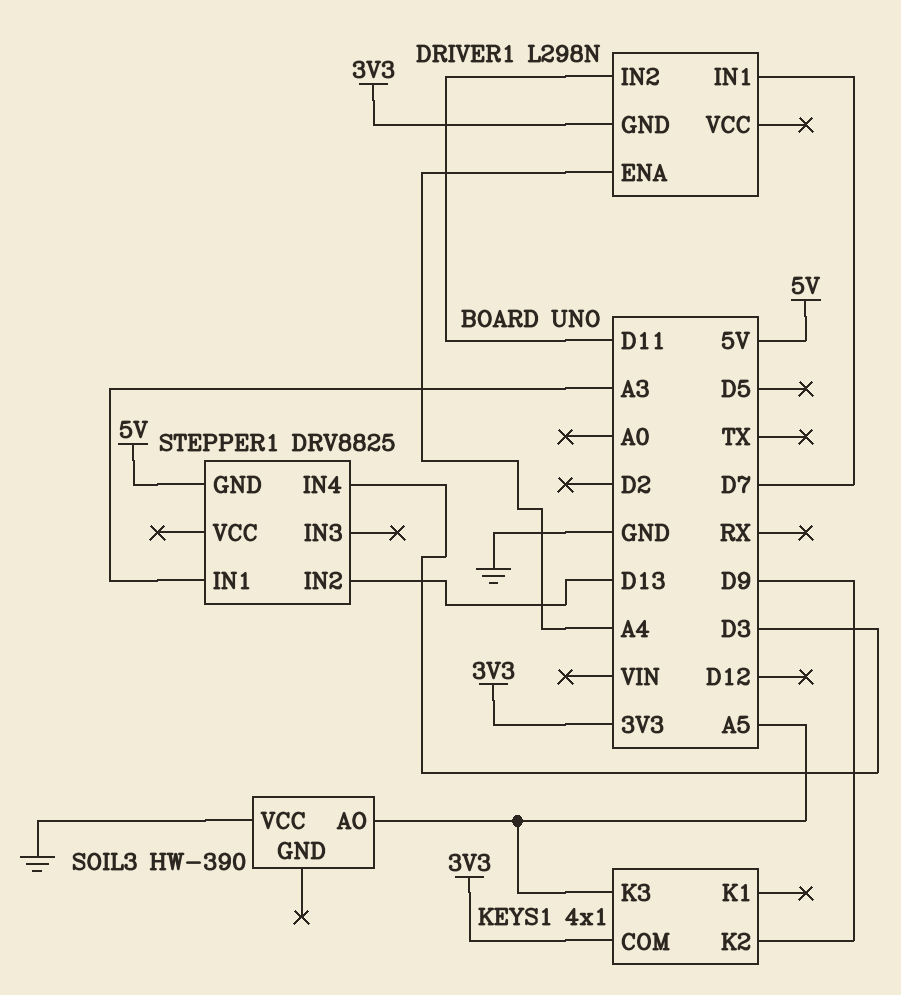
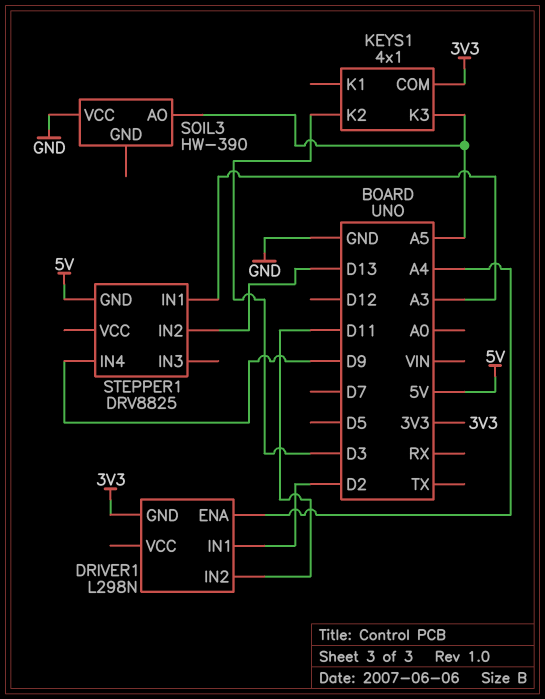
DRIVER1 pin IN1: D7 -> D2
KEYS1 pin K2: D9 -> D3
STEPPER1 pin IN4: D3 -> D9

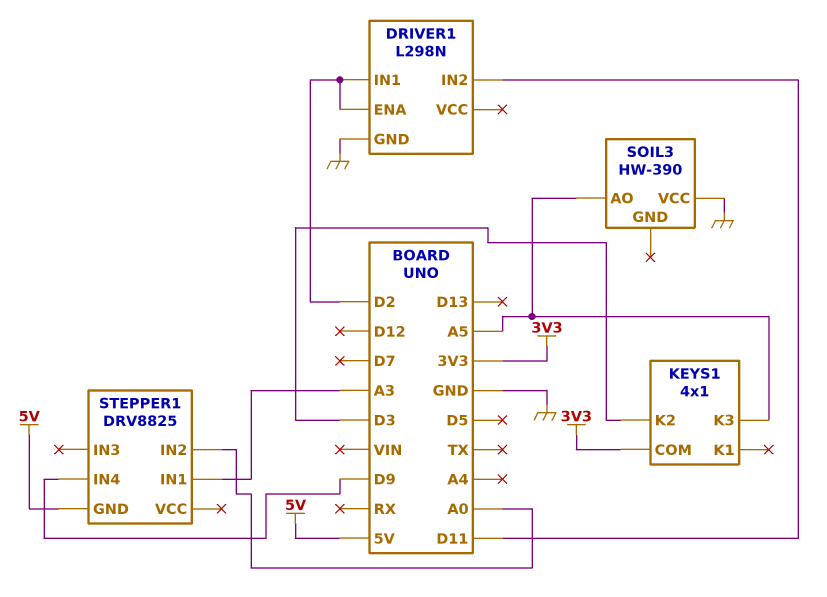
DRIVER1 pin ENA: A4 -> D2
DRIVER1 pin GND: 3V3 -> GND
STEPPER1 pin IN2: D13 -> A0

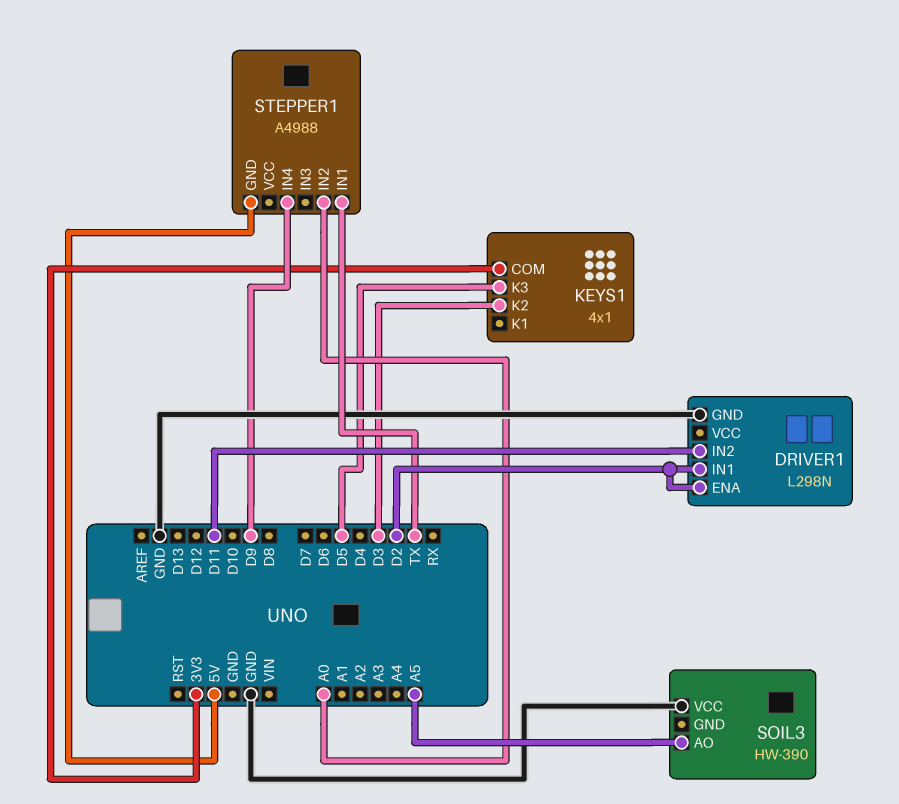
KEYS1 pin K3: A5 -> D5
STEPPER1: DRV8825 -> A4988
STEPPER1 pin IN1: A3 -> TX

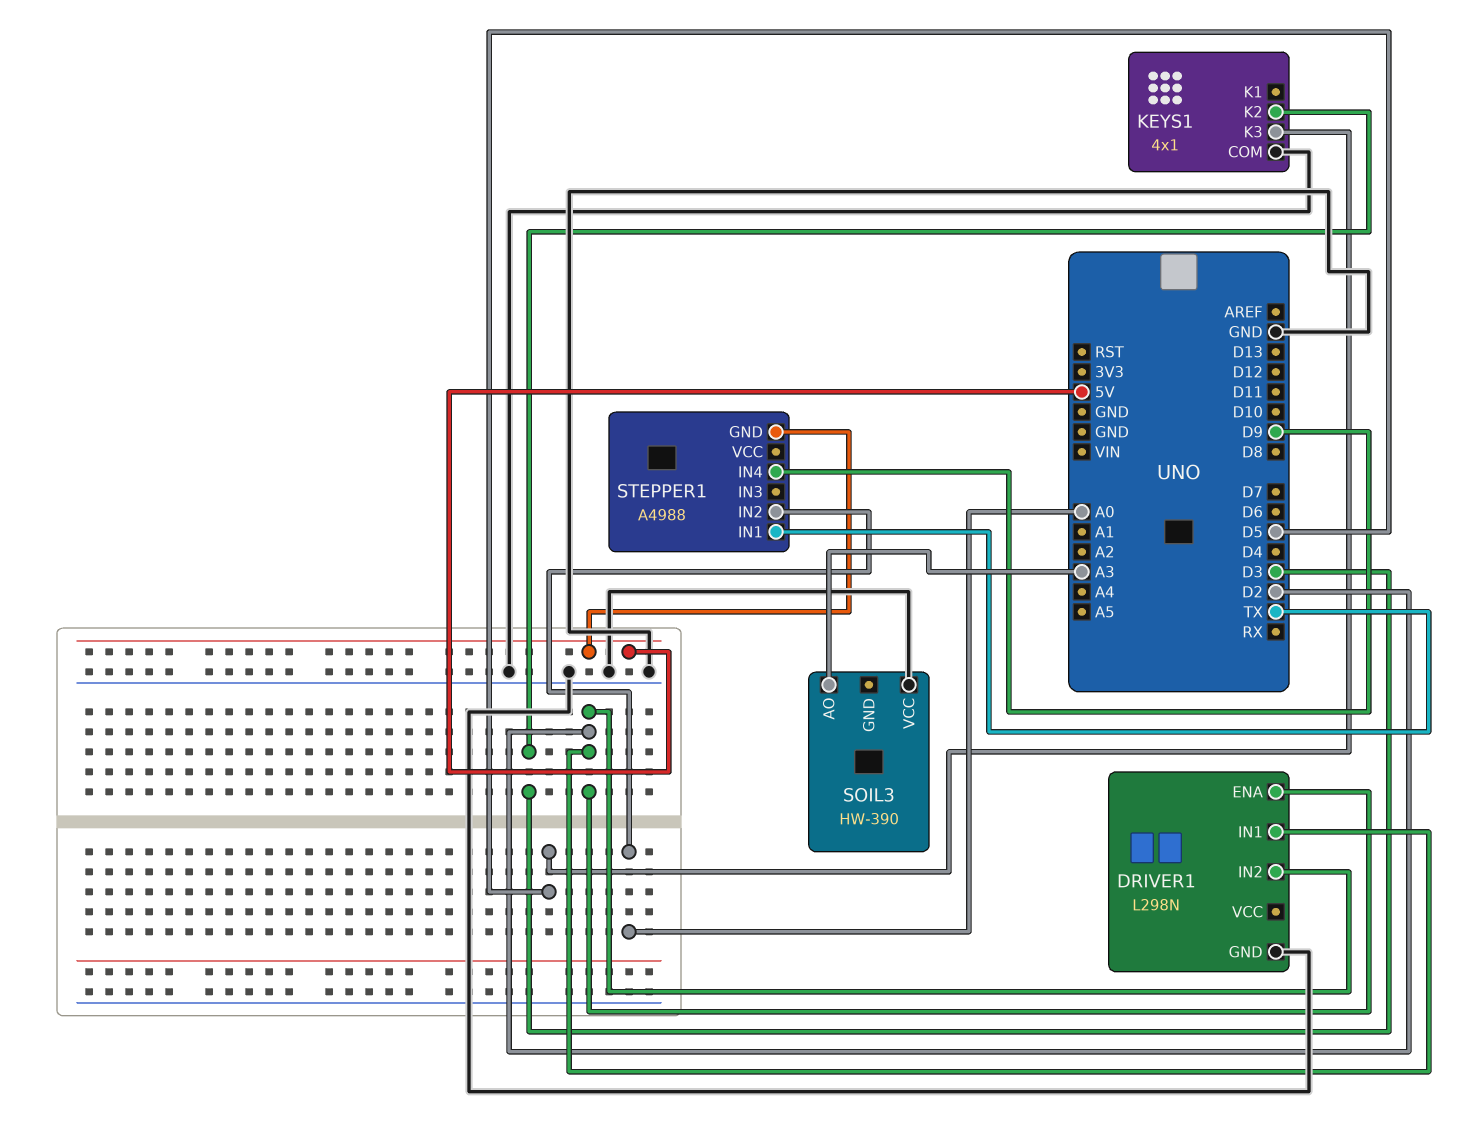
DRIVER1 pin IN2: D11 -> D2
KEYS1 pin COM: 3V3 -> GND
SOIL3 pin AO: A5 -> A3

